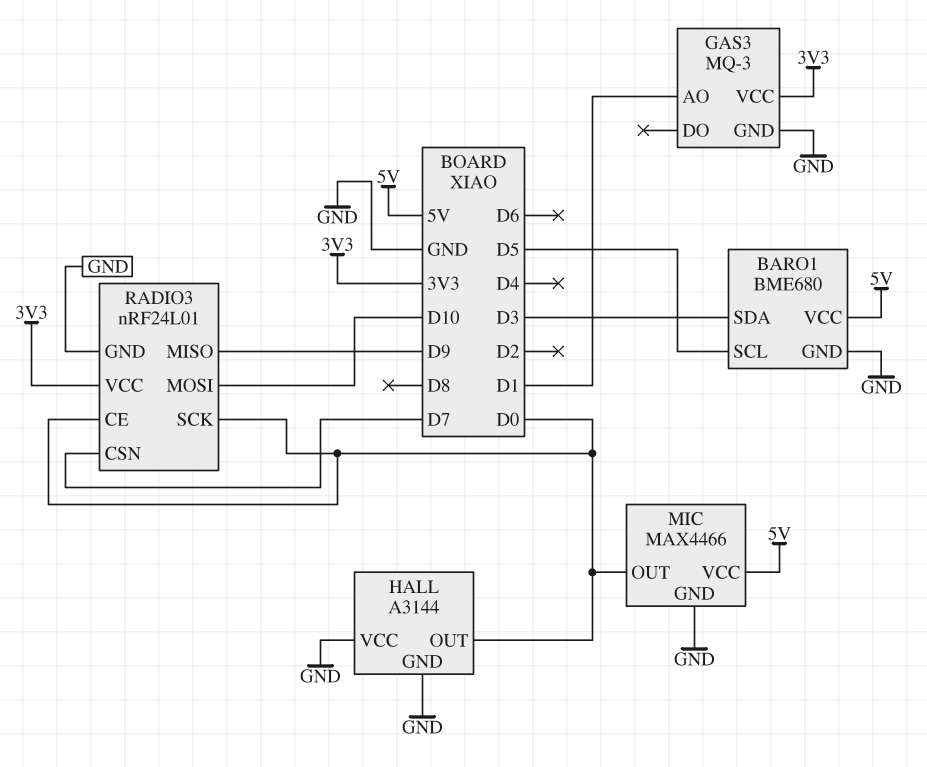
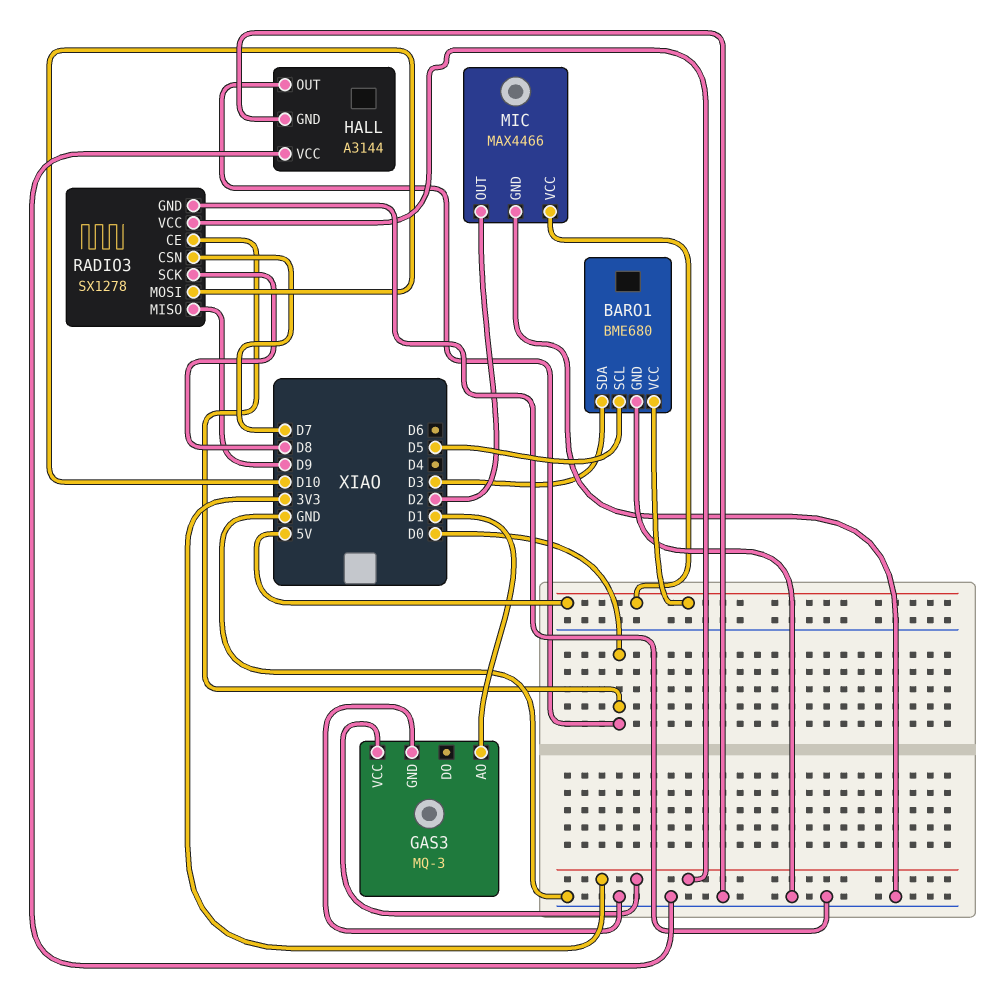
MIC pin OUT: D0 -> D2
RADIO3: nRF24L01 -> SX1278
RADIO3 pin SCK: D0 -> D8

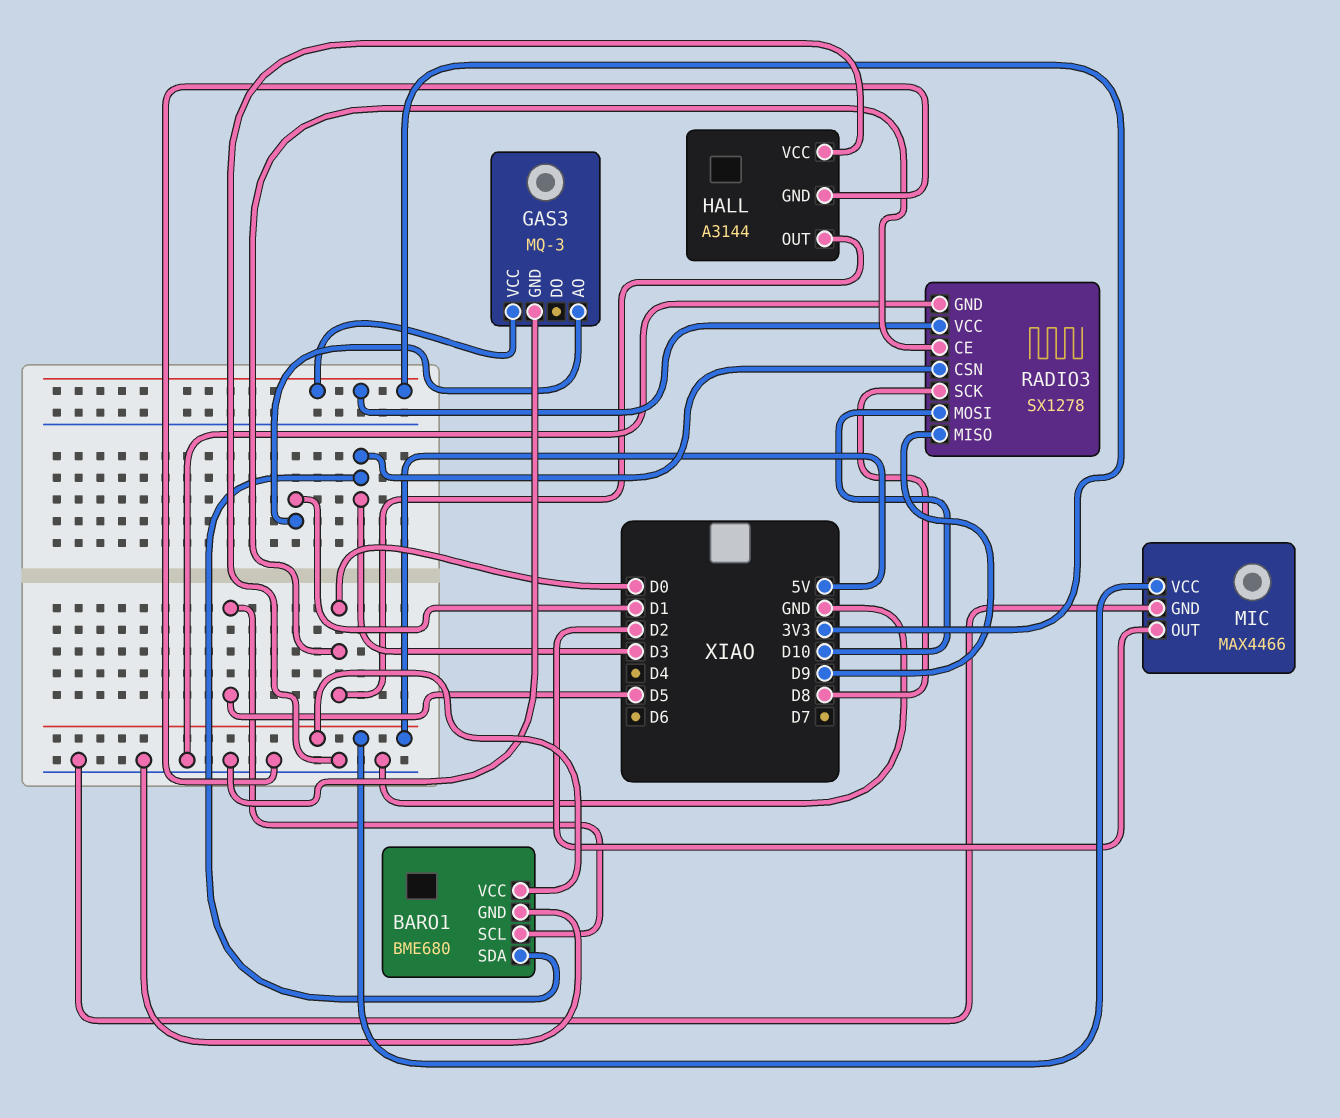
RADIO3 pin CSN: D7 -> D3

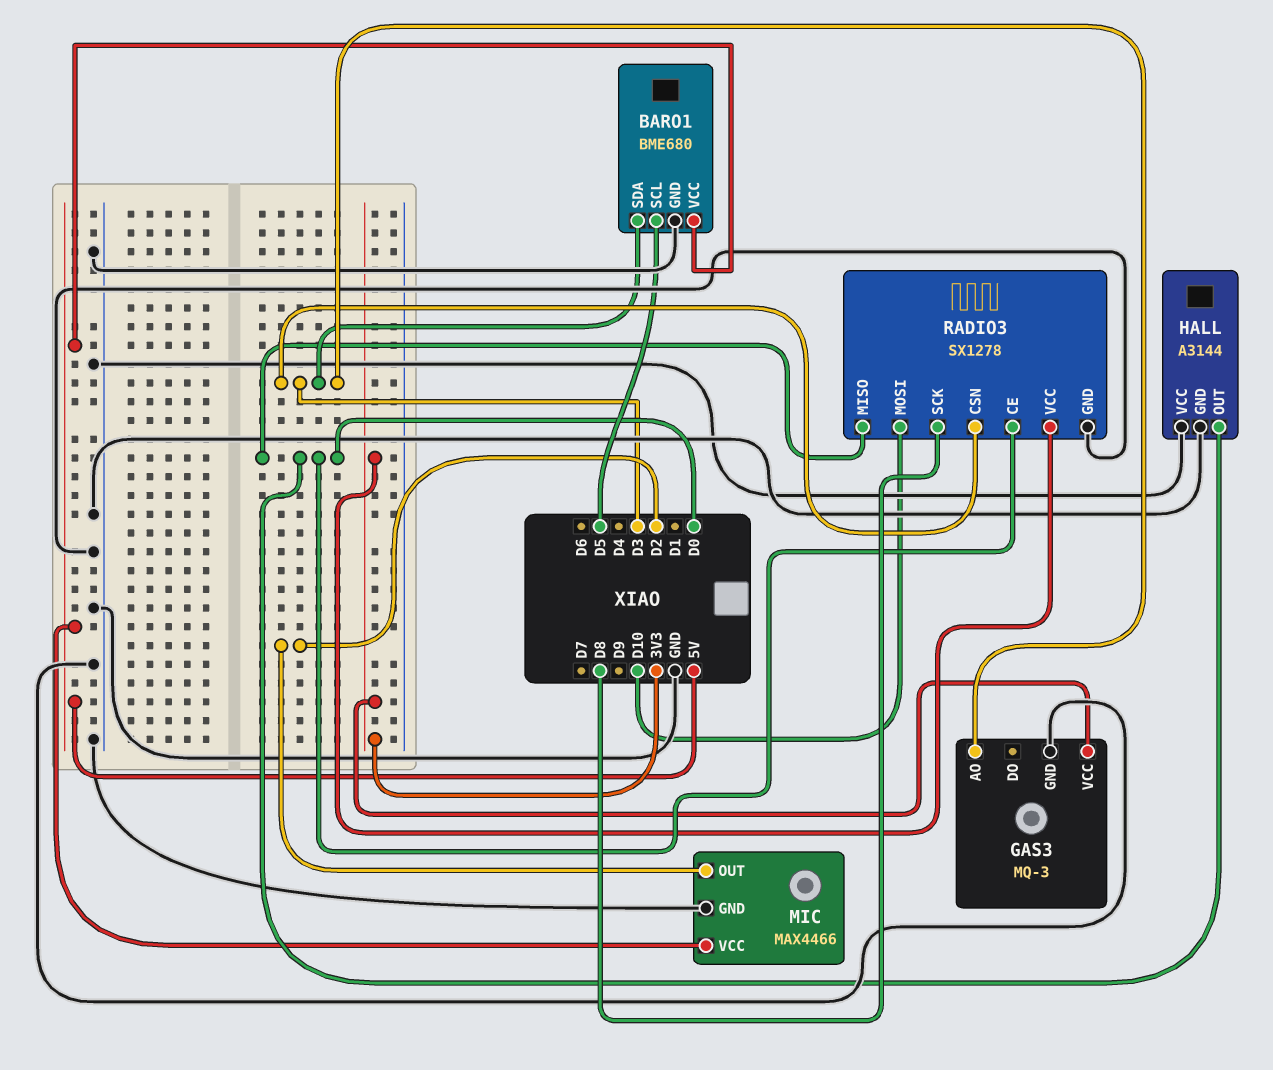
GAS3 pin AO: D1 -> D3
RADIO3 pin MISO: D9 -> D0

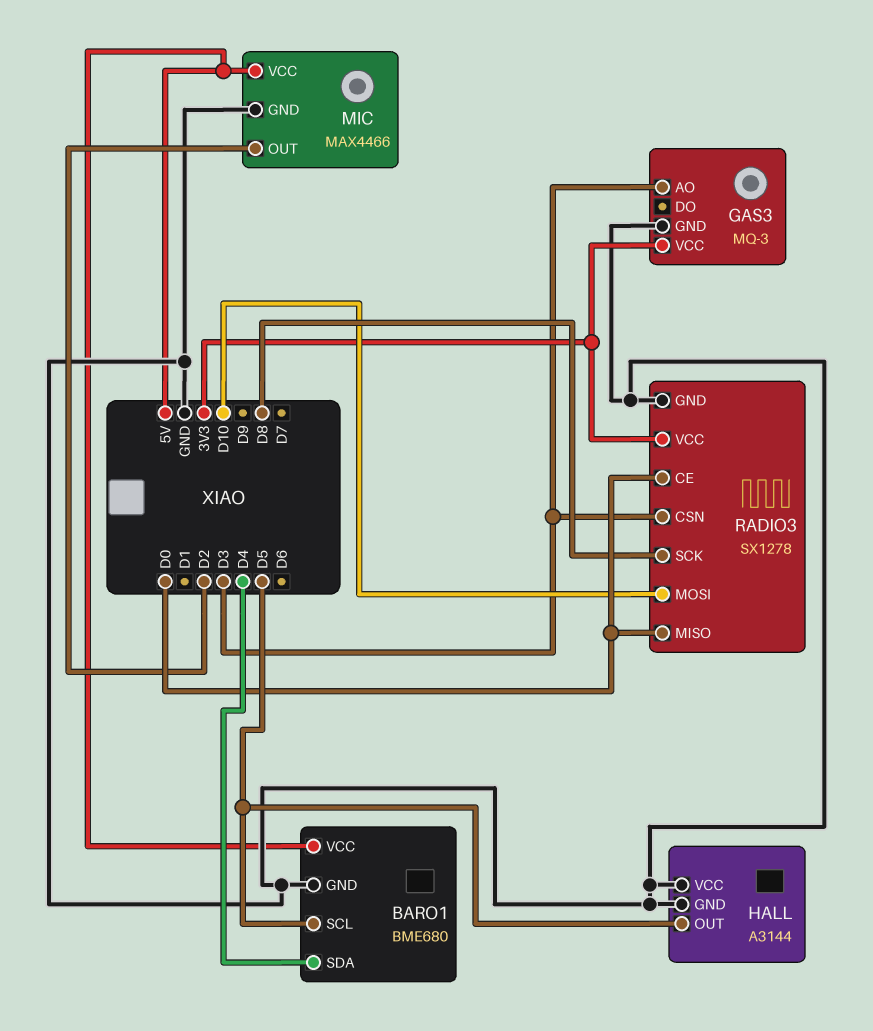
BARO1 pin SDA: D3 -> D4
HALL pin OUT: D0 -> D5

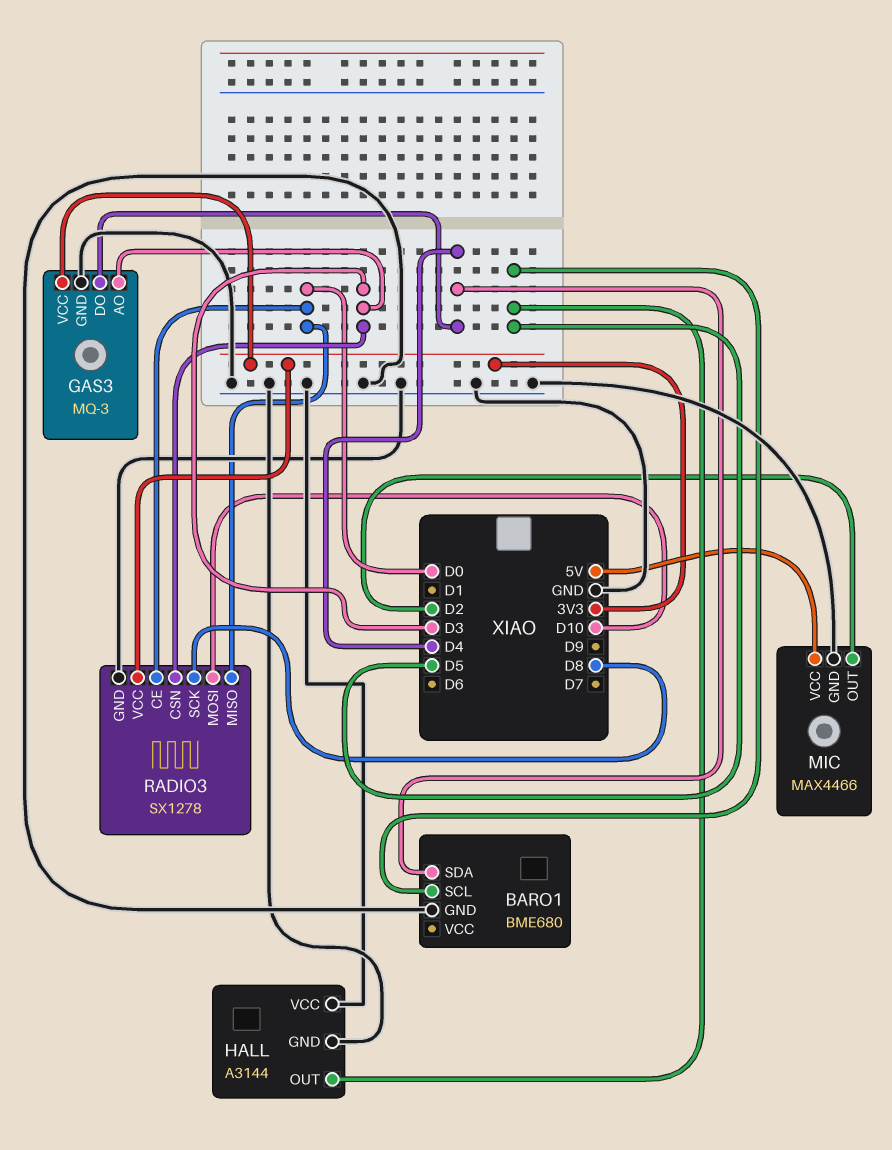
BARO1 pin VCC: 5V -> none
GAS3 pin DO: none -> D4

